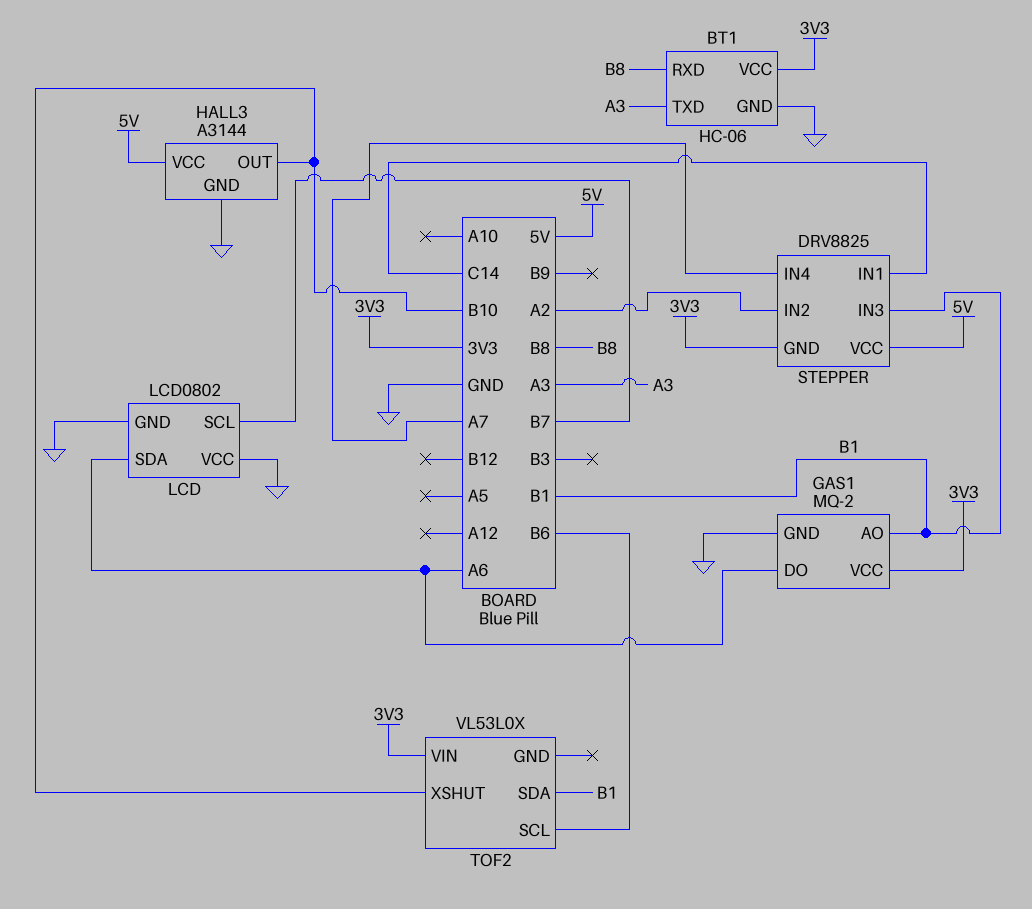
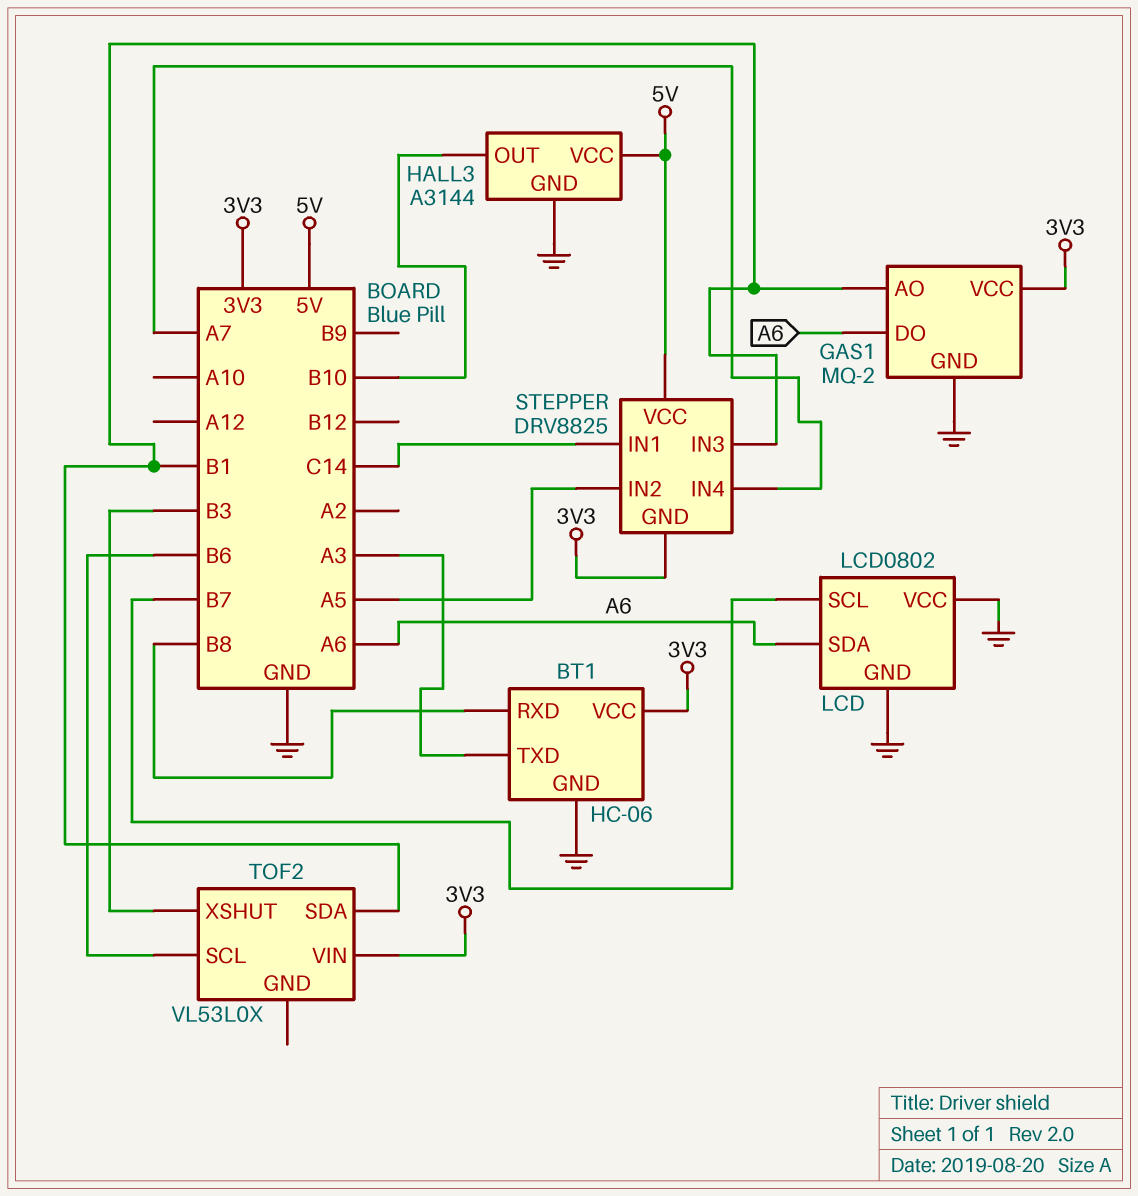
STEPPER pin IN2: A2 -> A5
TOF2 pin XSHUT: B10 -> B3

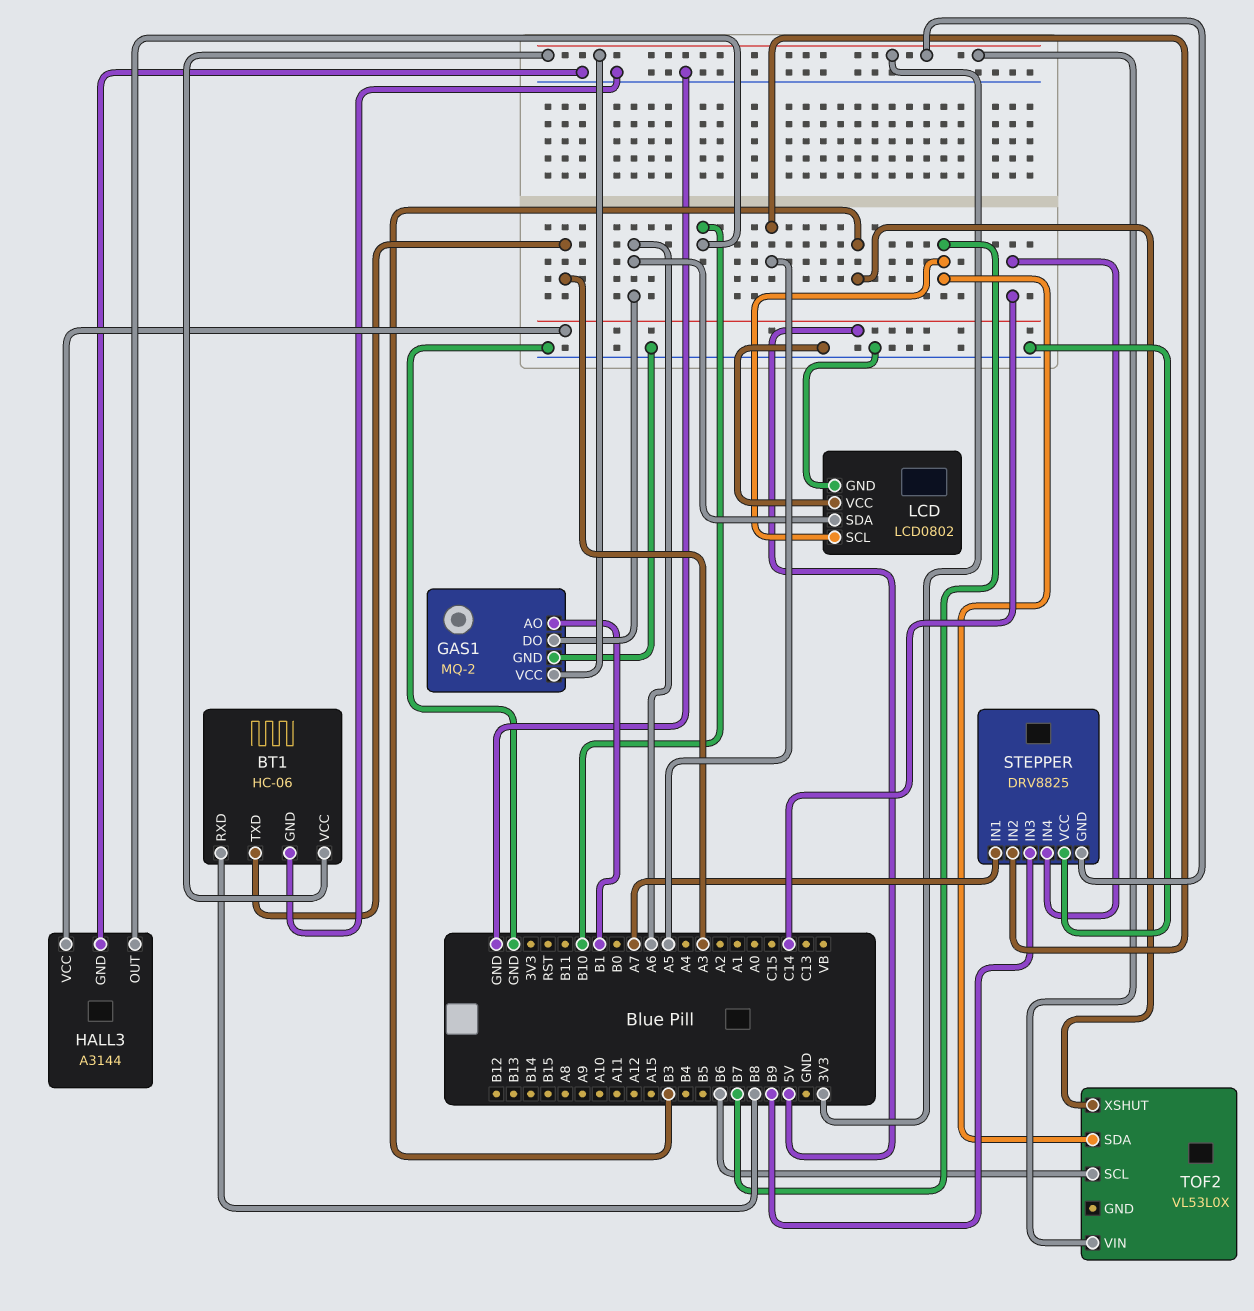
STEPPER pin IN1: C14 -> A7
STEPPER pin IN3: B1 -> B9
STEPPER pin IN4: A7 -> C14
STEPPER pin VCC: 5V -> GND
TOF2 pin SDA: B1 -> B7

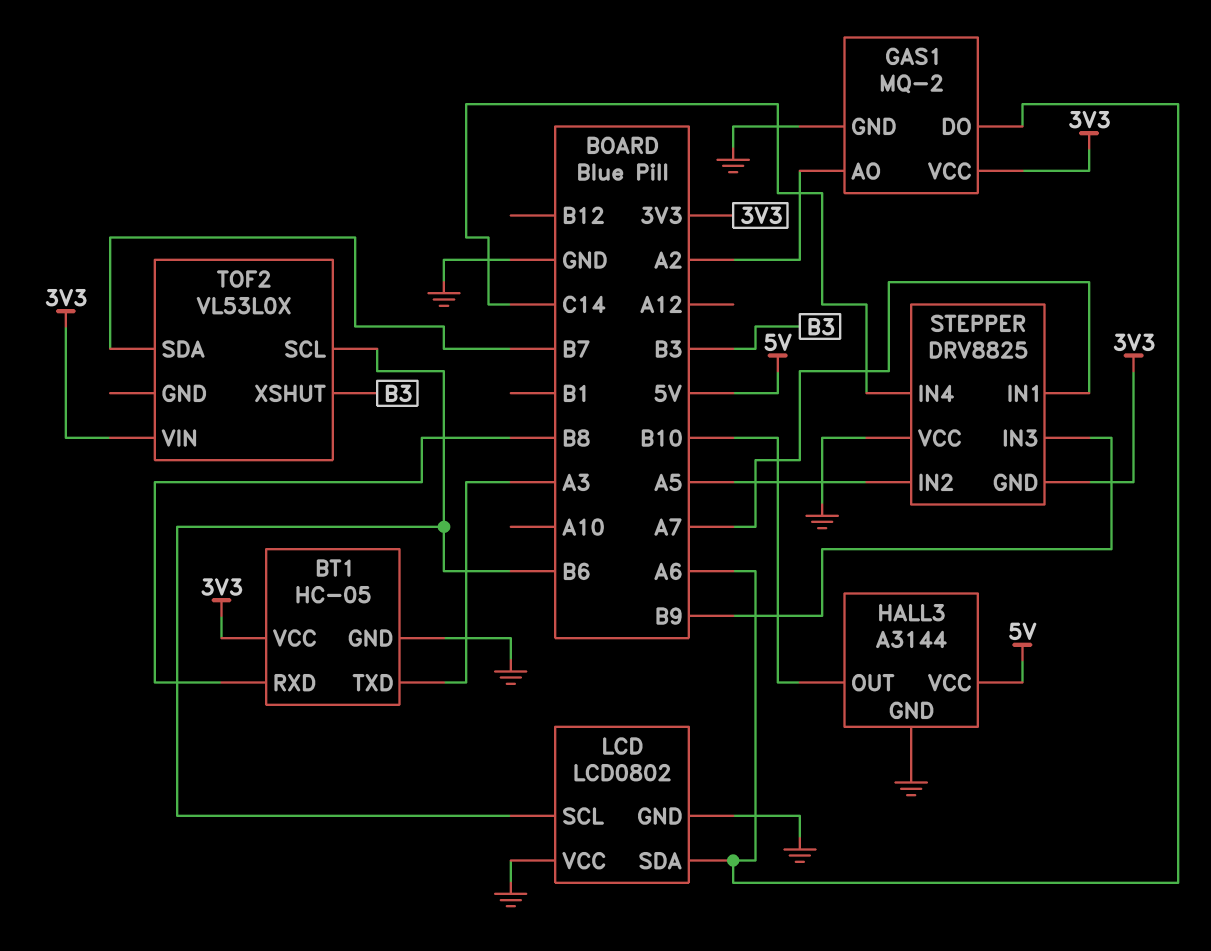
BT1: HC-06 -> HC-05
GAS1 pin AO: B1 -> A2
LCD pin SCL: B7 -> B6

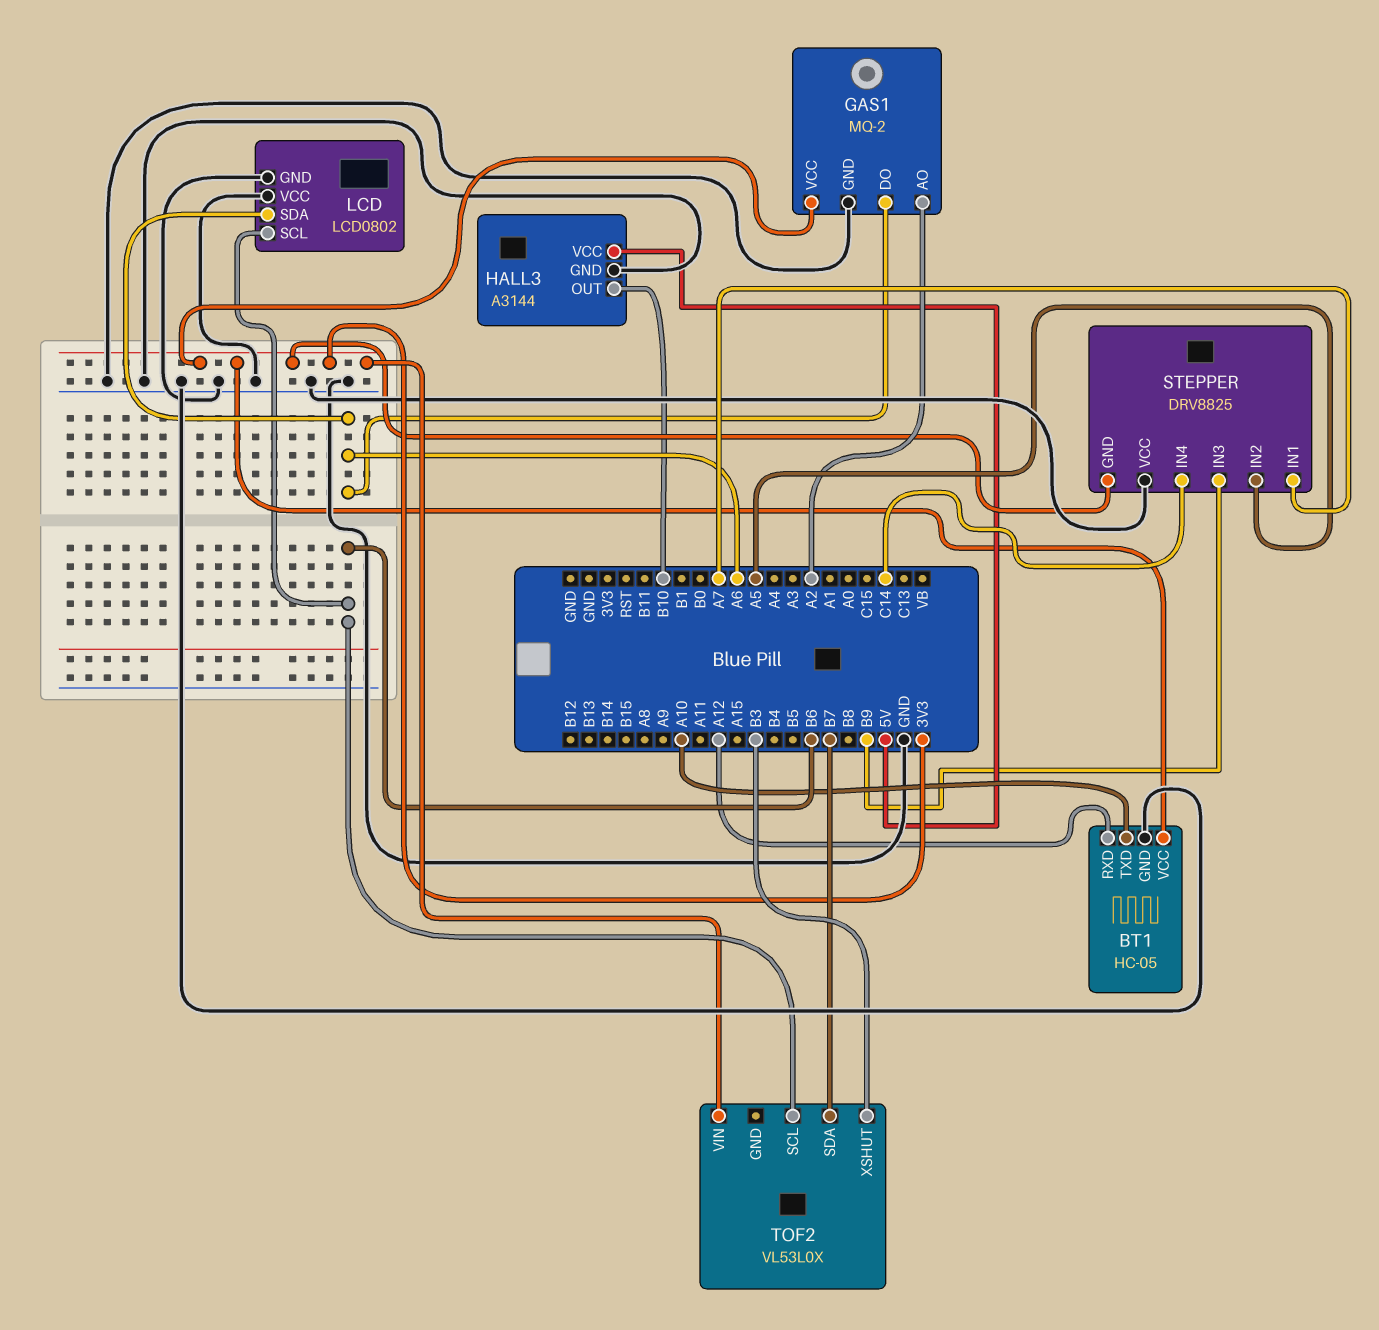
BT1 pin RXD: B8 -> A12
BT1 pin TXD: A3 -> A10

